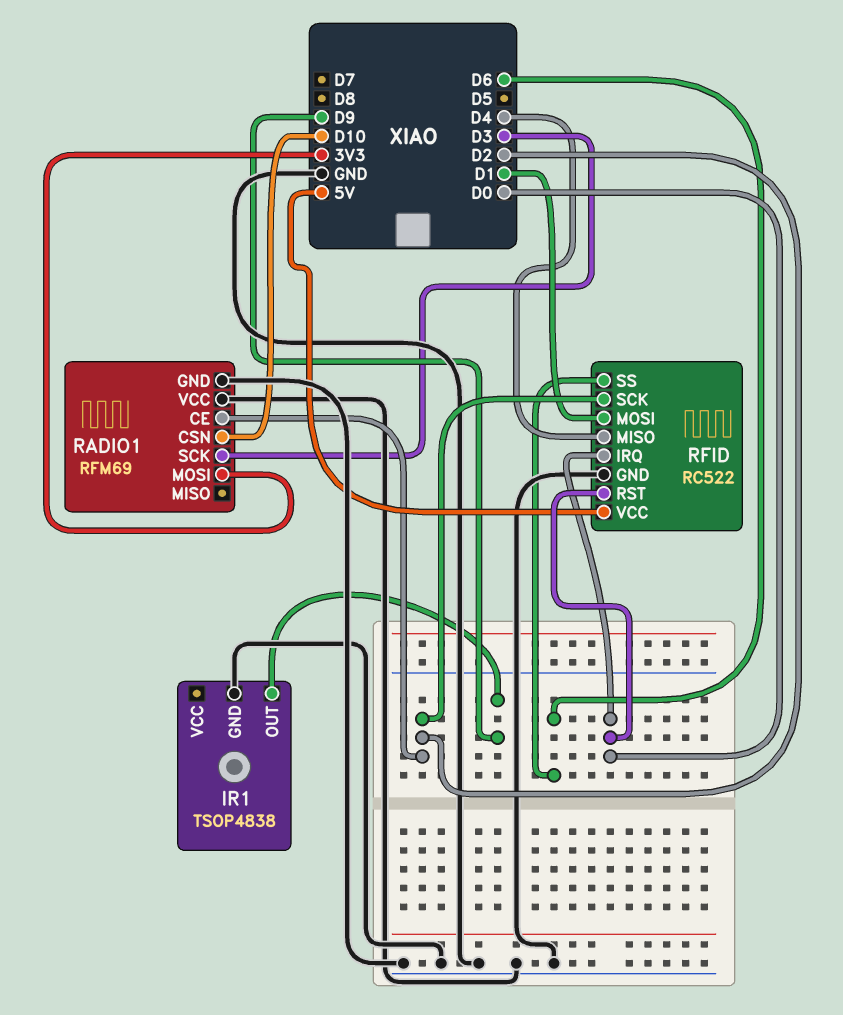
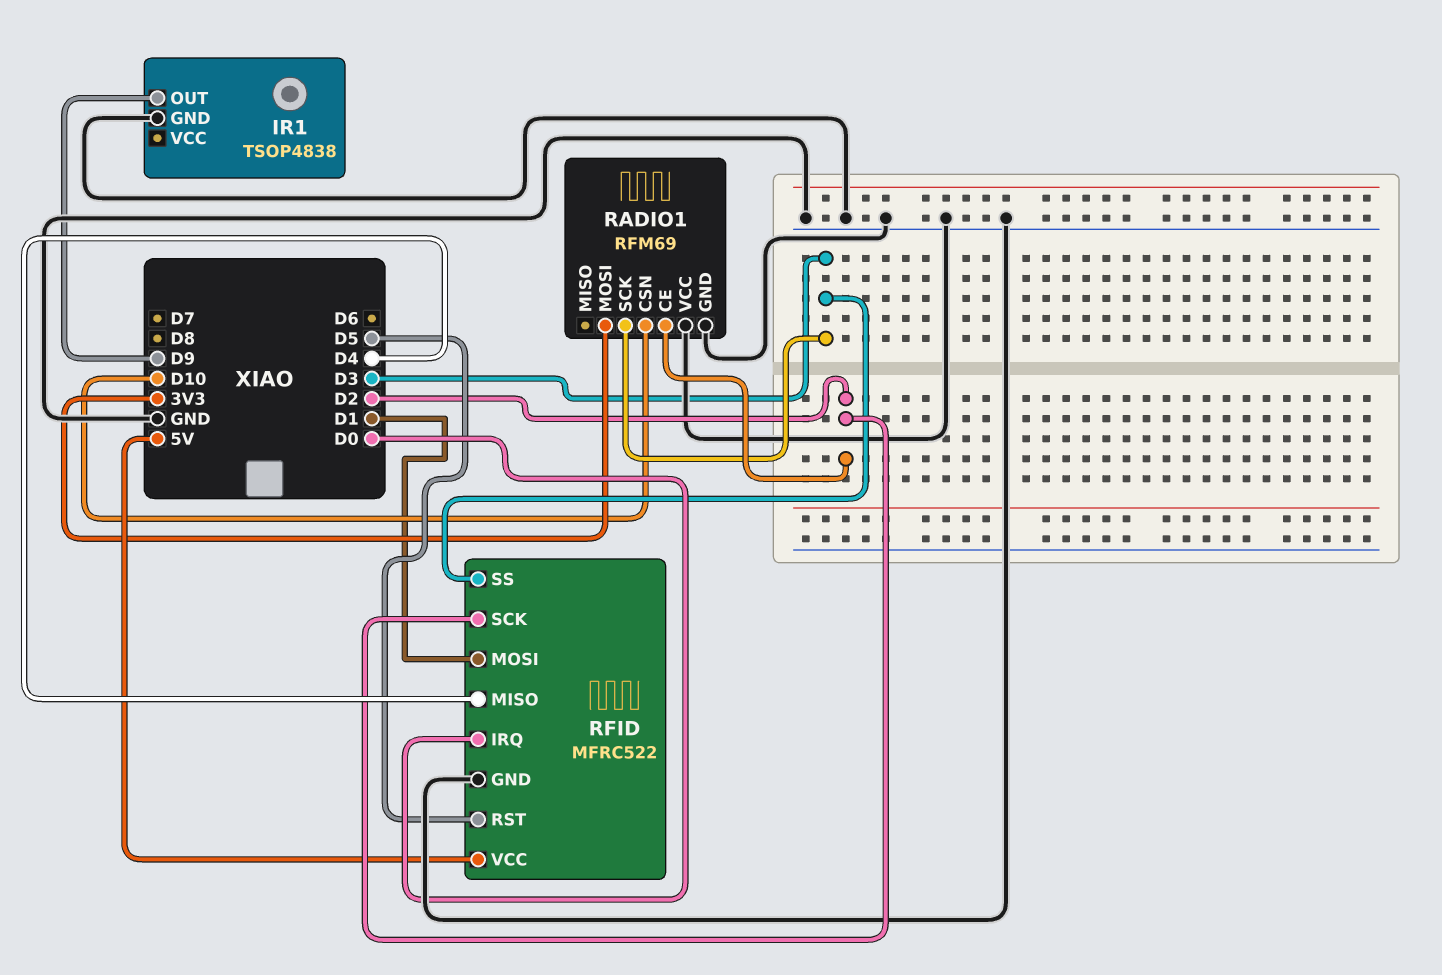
RFID: RC522 -> MFRC522
RFID pin RST: D0 -> D5
RFID pin SS: D6 -> D3

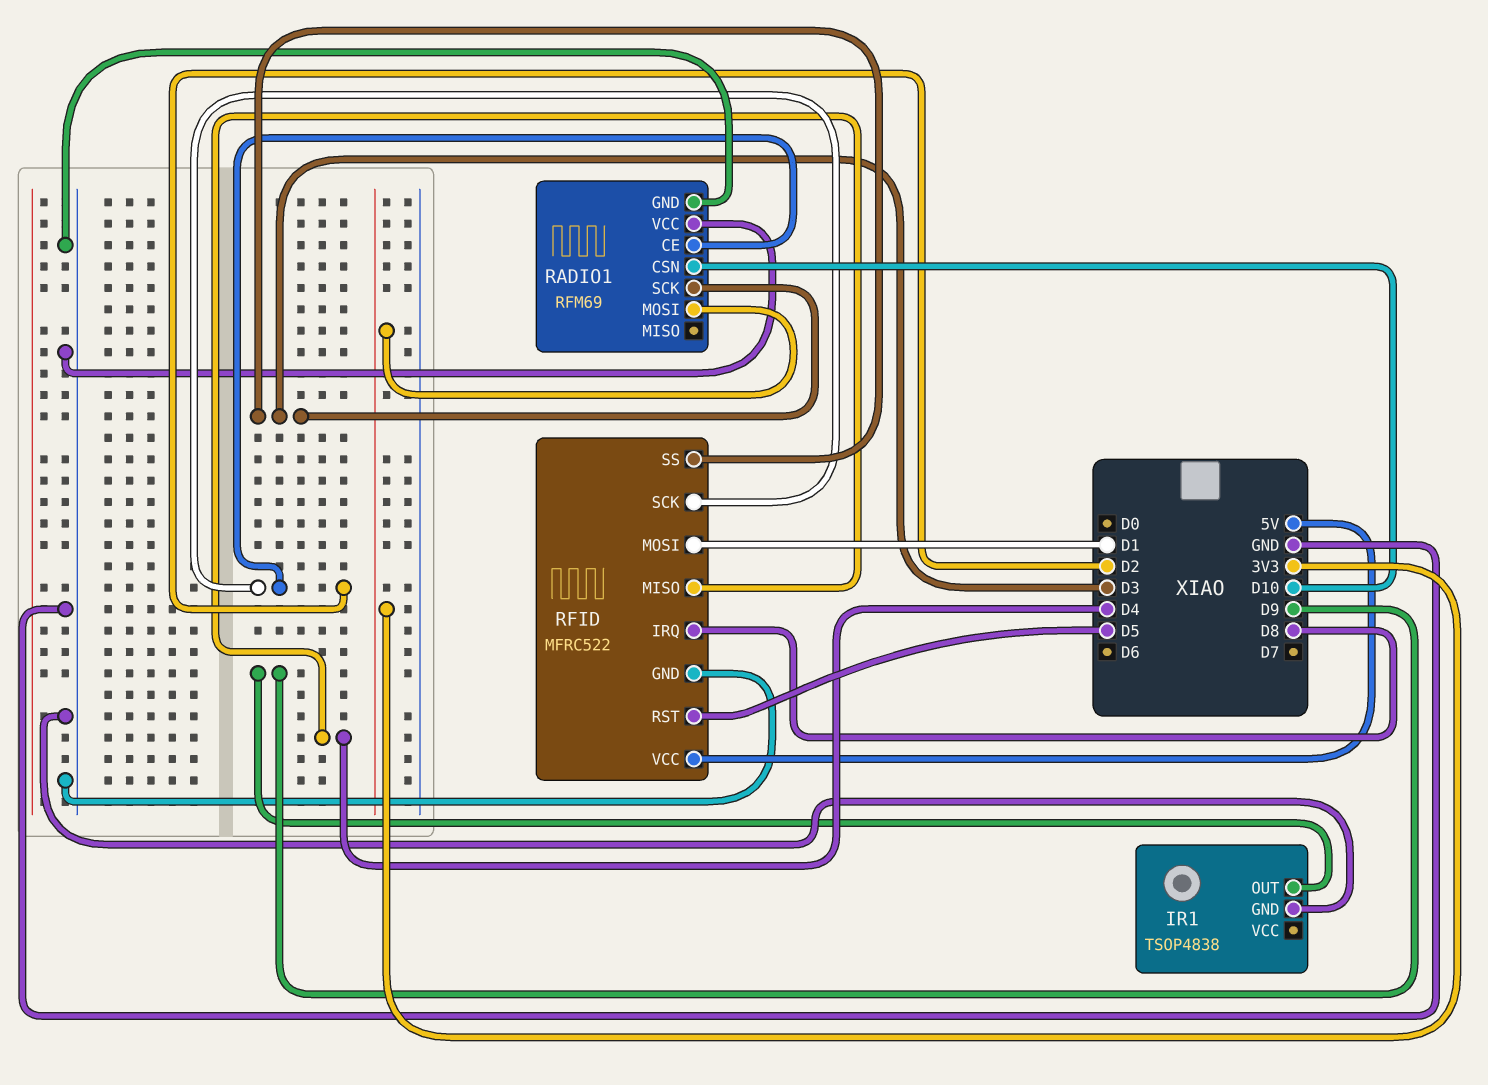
RFID pin IRQ: D0 -> D8

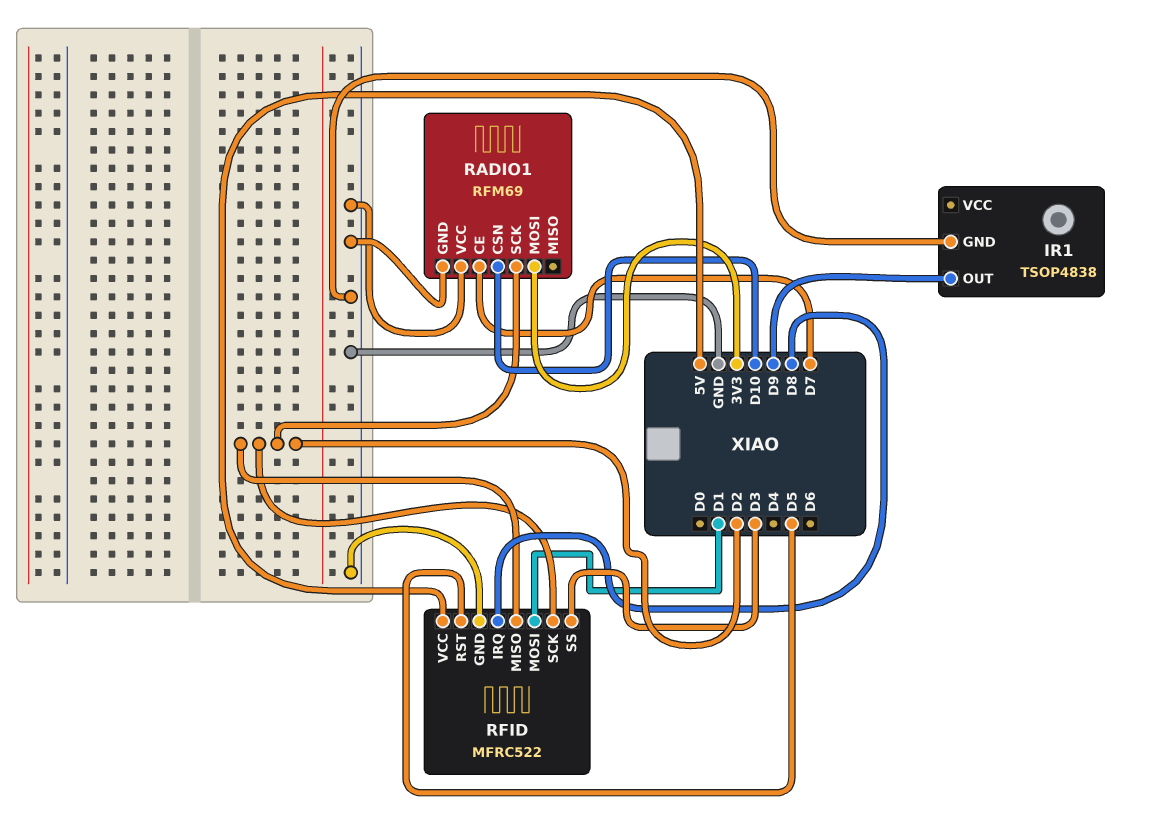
RADIO1 pin CE: D2 -> D7
RADIO1 pin SCK: D3 -> D2
RFID pin MISO: D4 -> D2

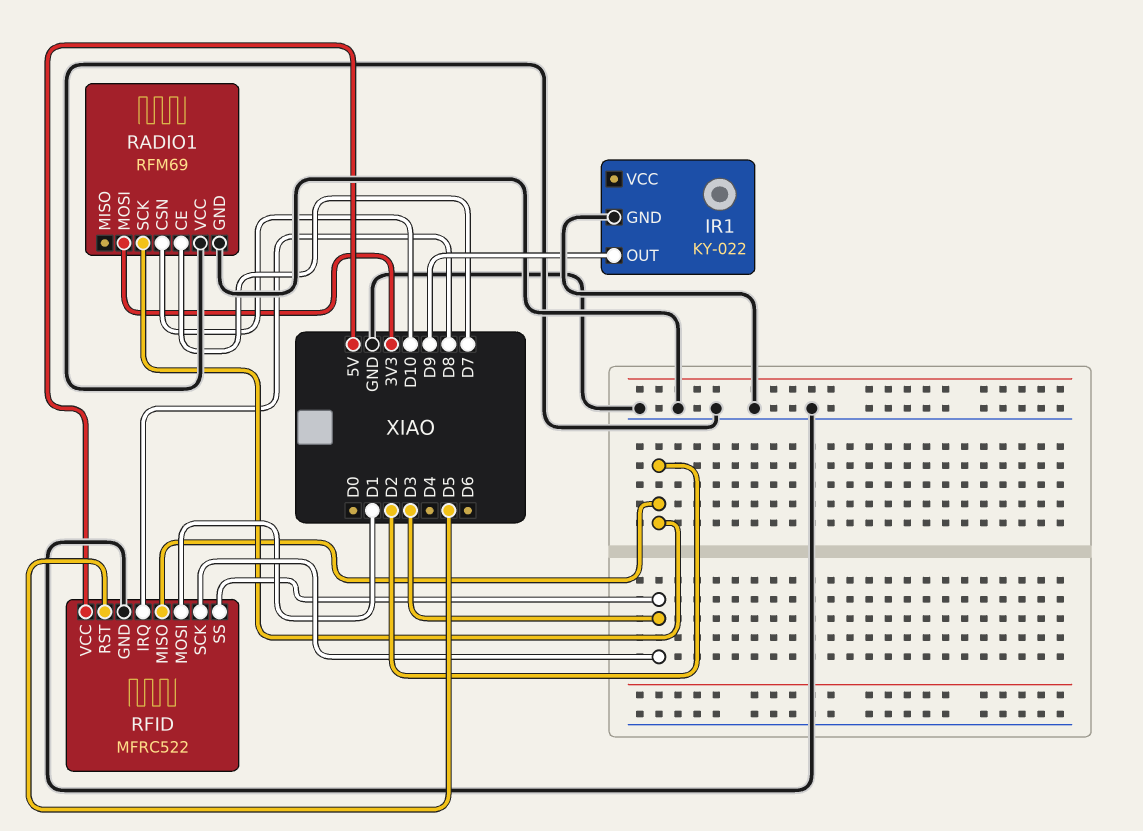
IR1: TSOP4838 -> KY-022
RFID pin SCK: D2 -> D3

